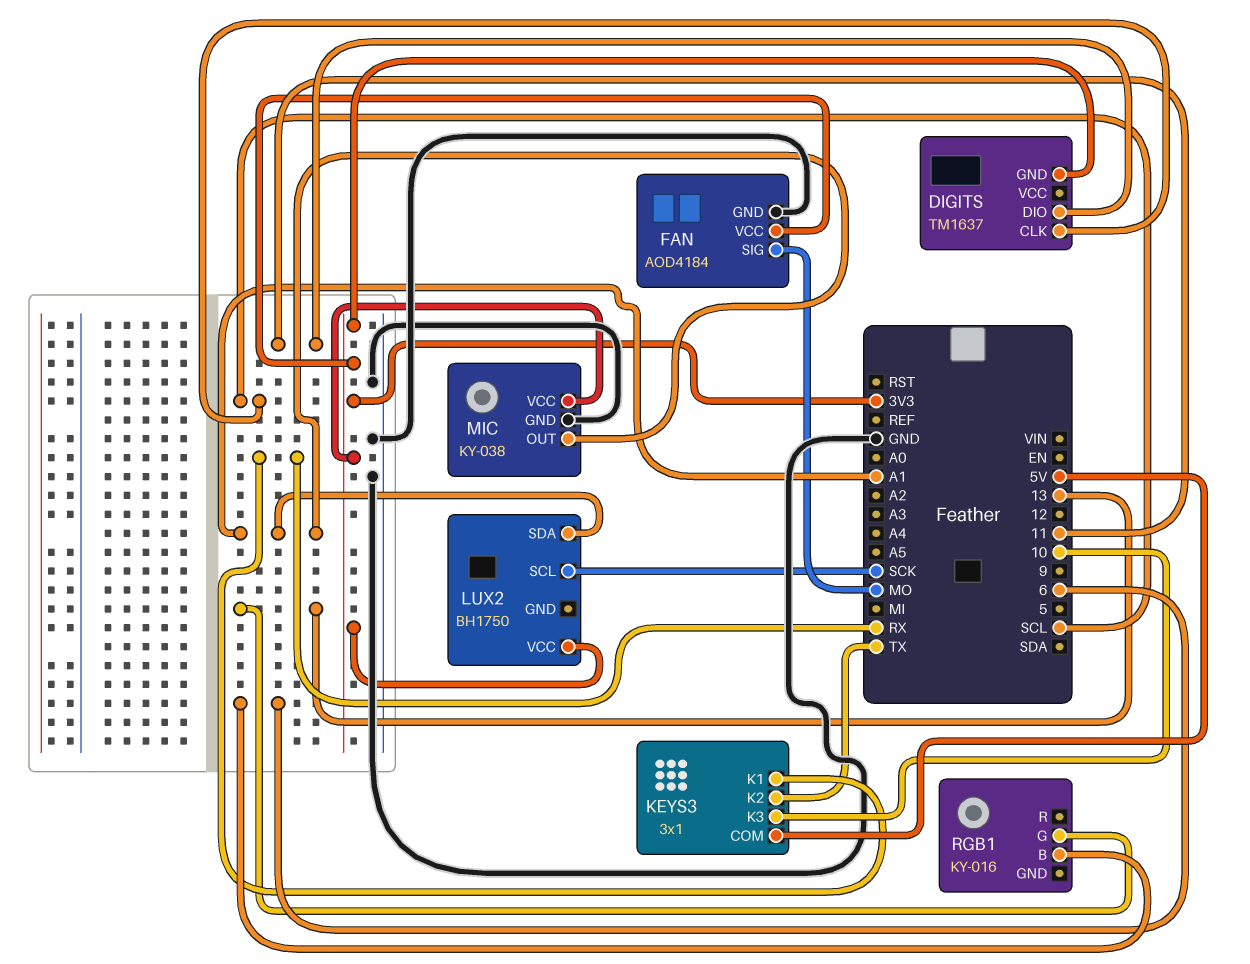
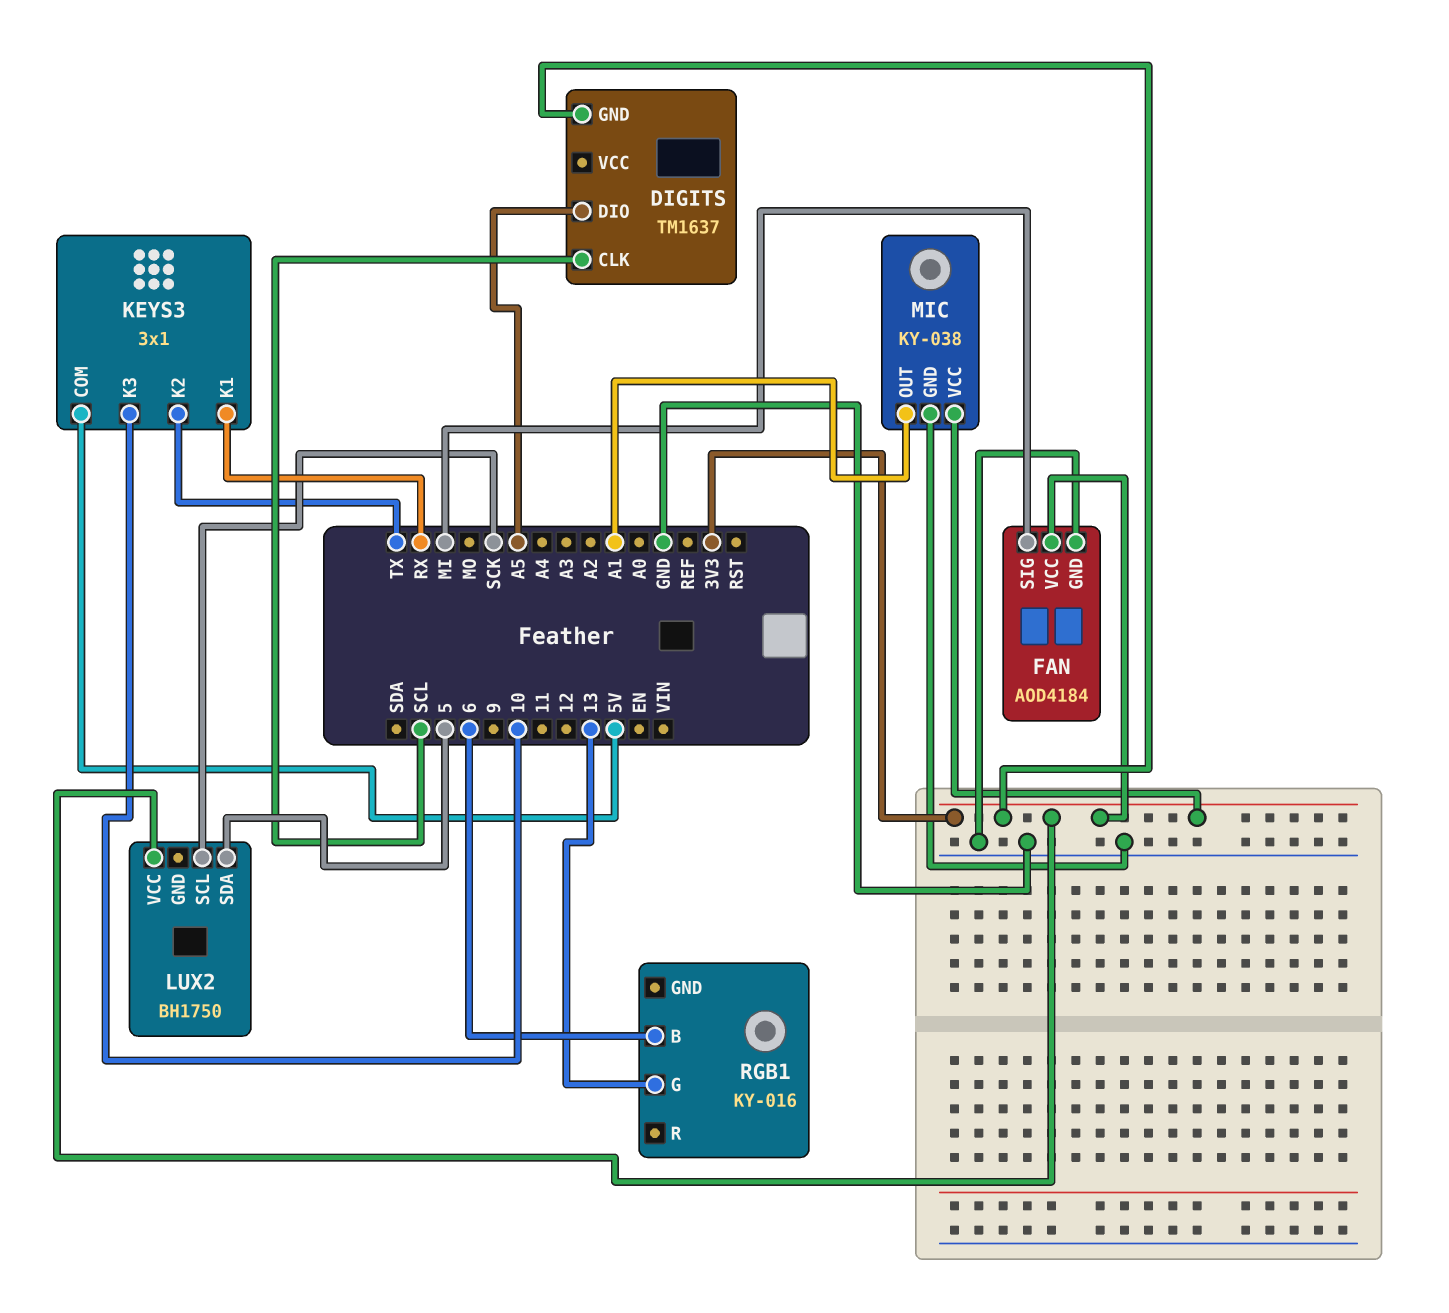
DIGITS pin DIO: 11 -> A5
FAN pin SIG: MO -> MI
LUX2 pin SDA: A1 -> 5

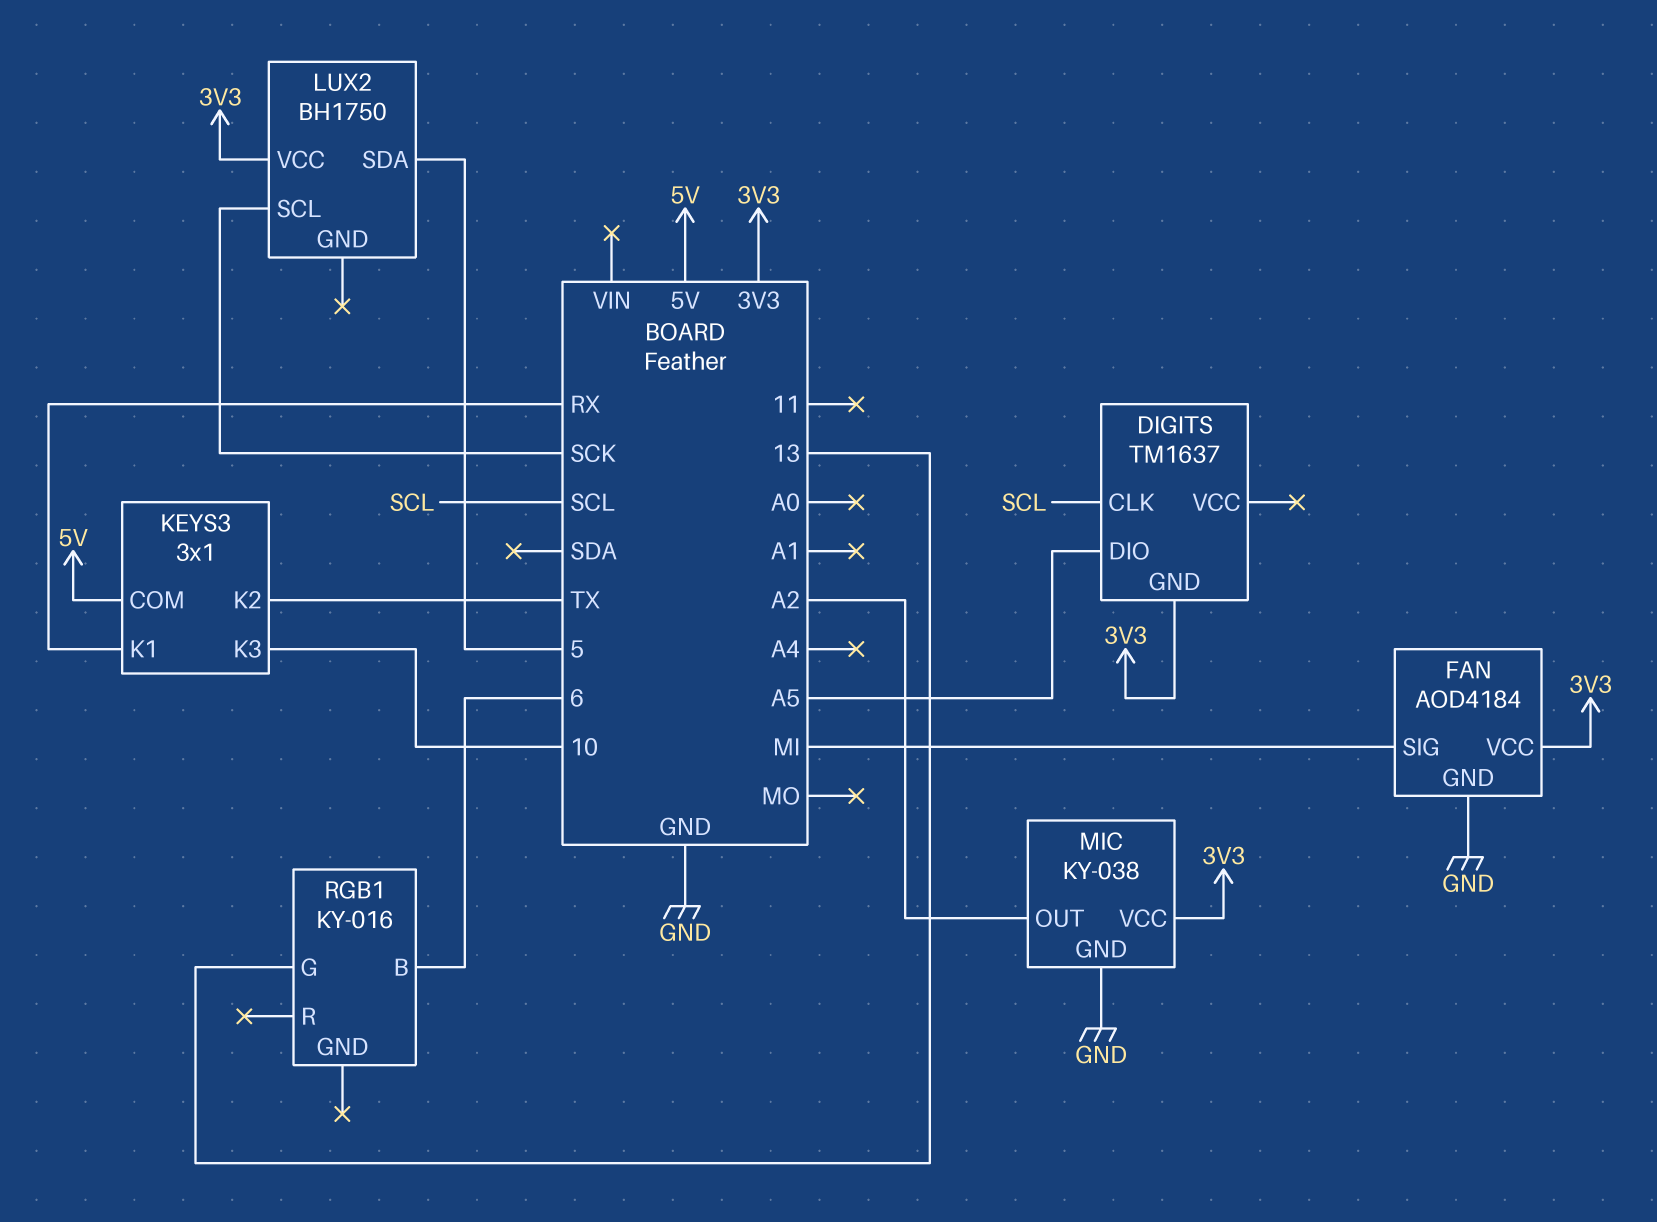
MIC pin OUT: A1 -> A2

